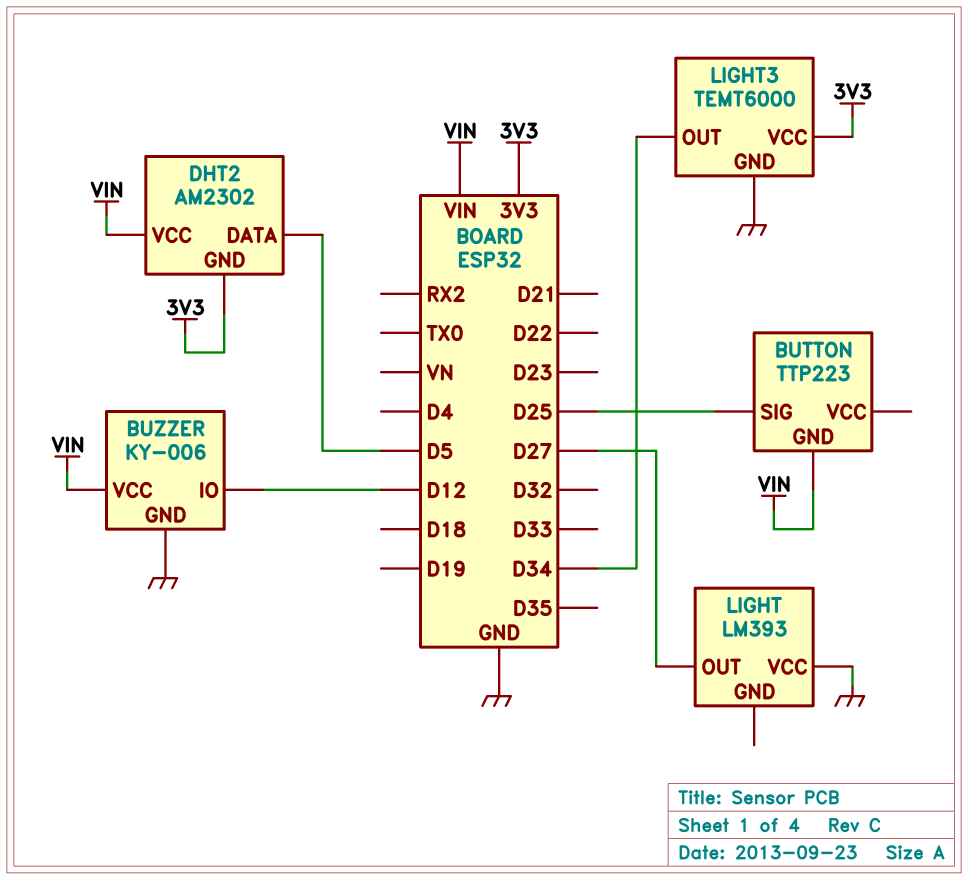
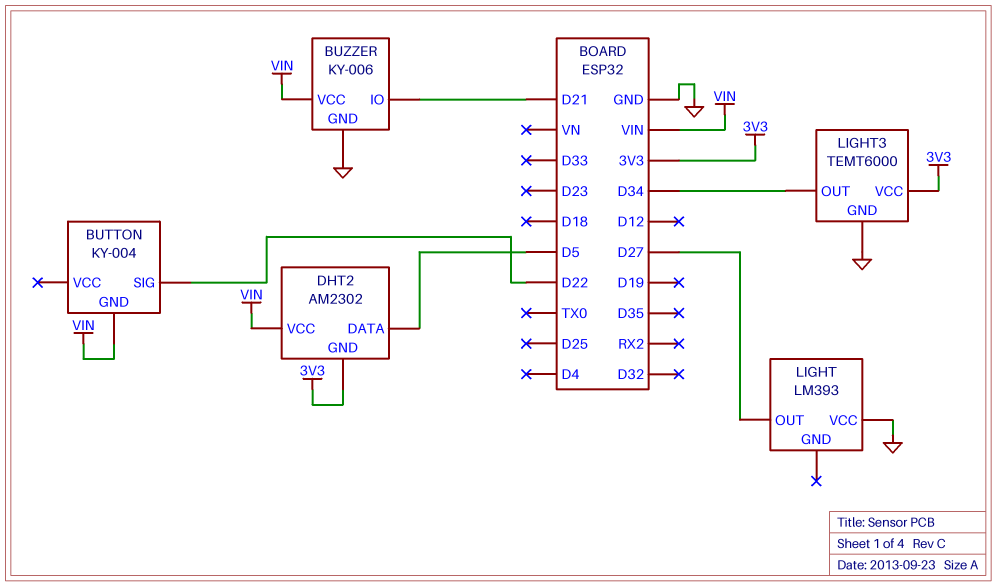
BUTTON: TTP223 -> KY-004
BUTTON pin SIG: D25 -> D22
BUZZER pin IO: D12 -> D21

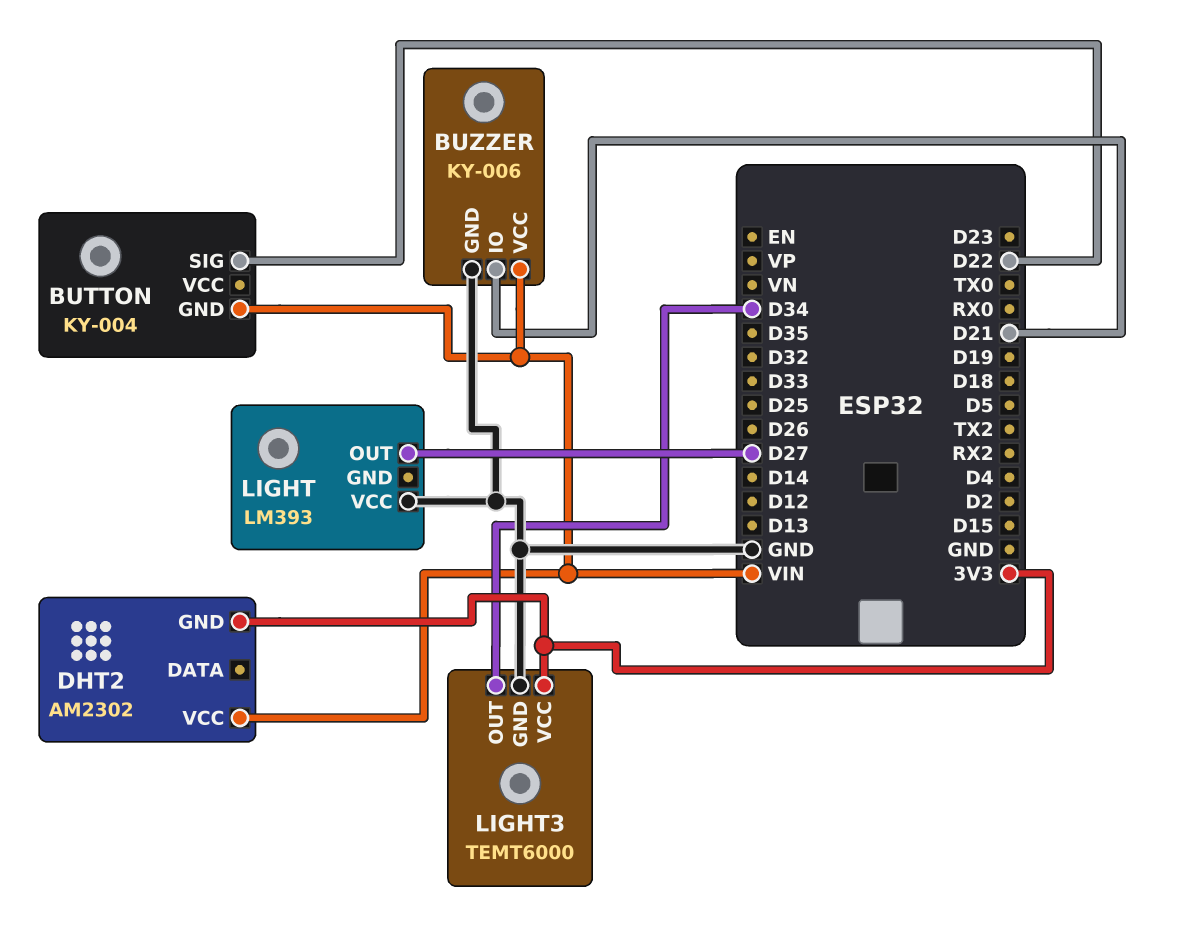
DHT2 pin DATA: D5 -> none

